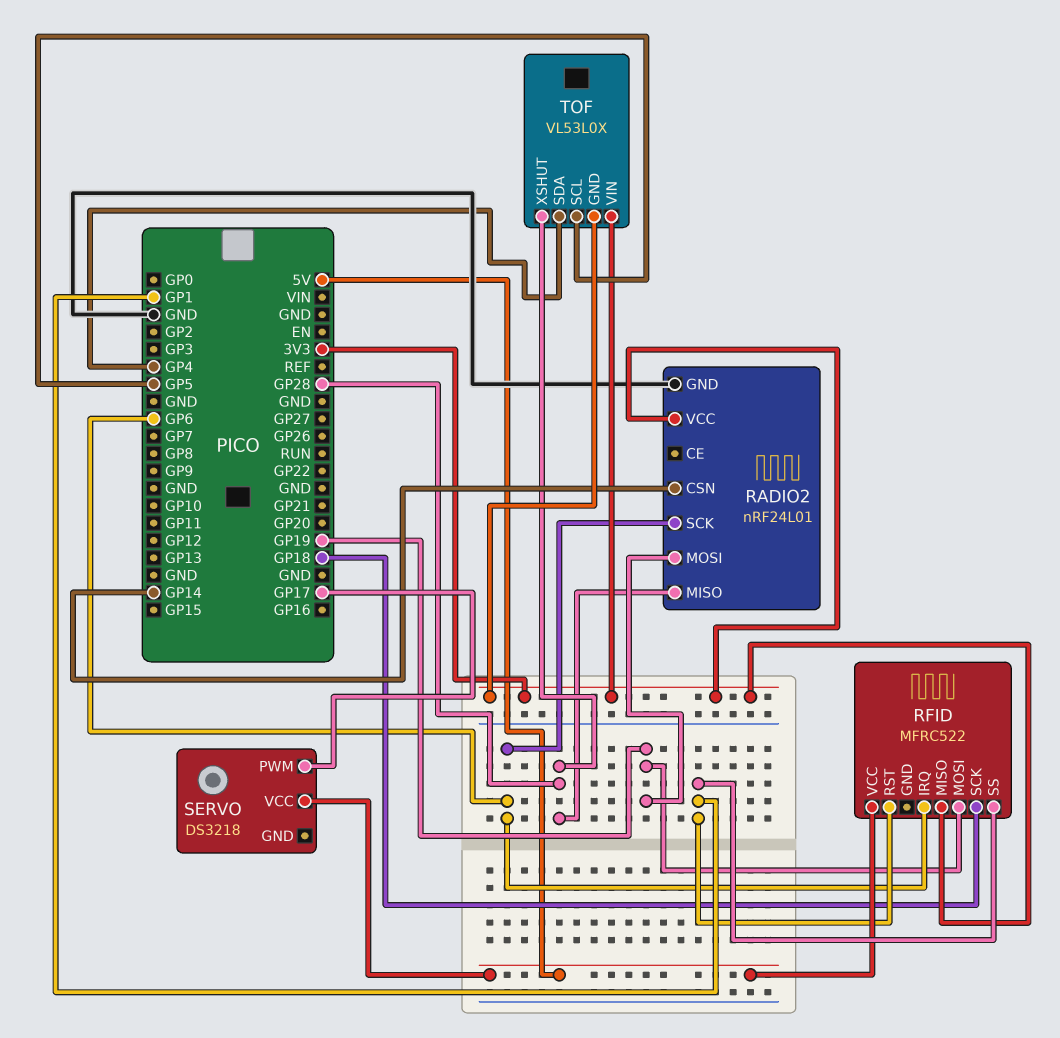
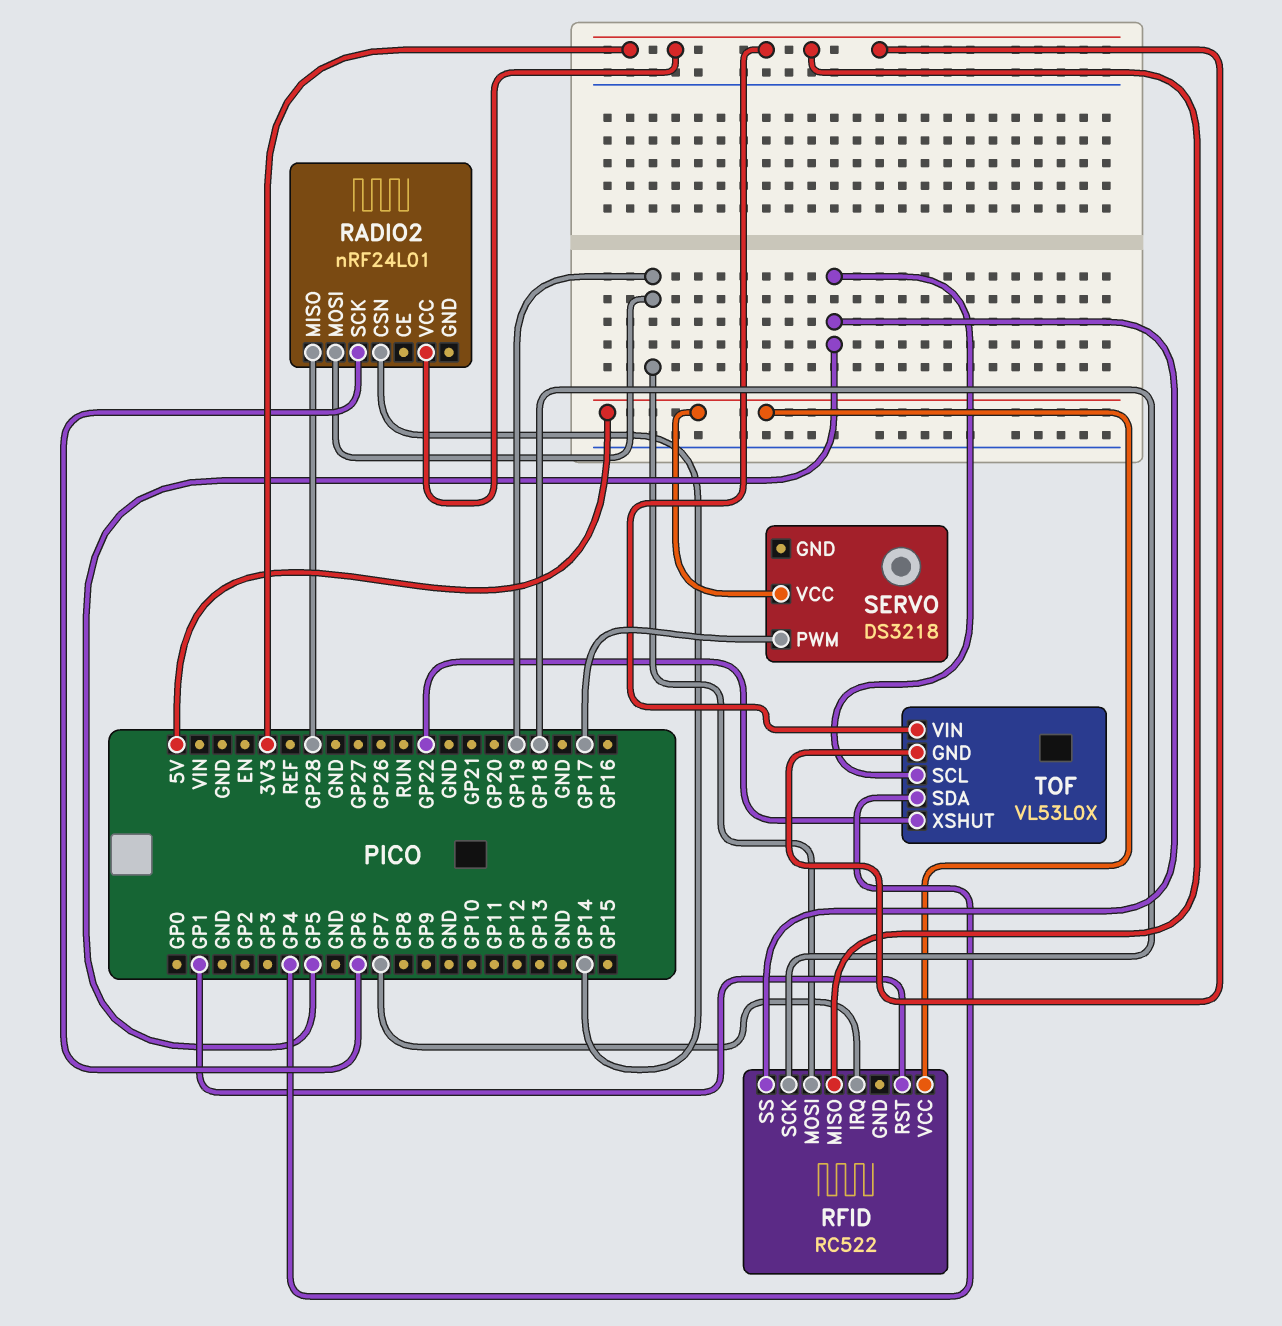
RADIO2 pin GND: GND -> none
RFID: MFRC522 -> RC522
RFID pin IRQ: GP6 -> GP7
RFID pin SS: GP1 -> GP5
TOF pin XSHUT: GP28 -> GP22

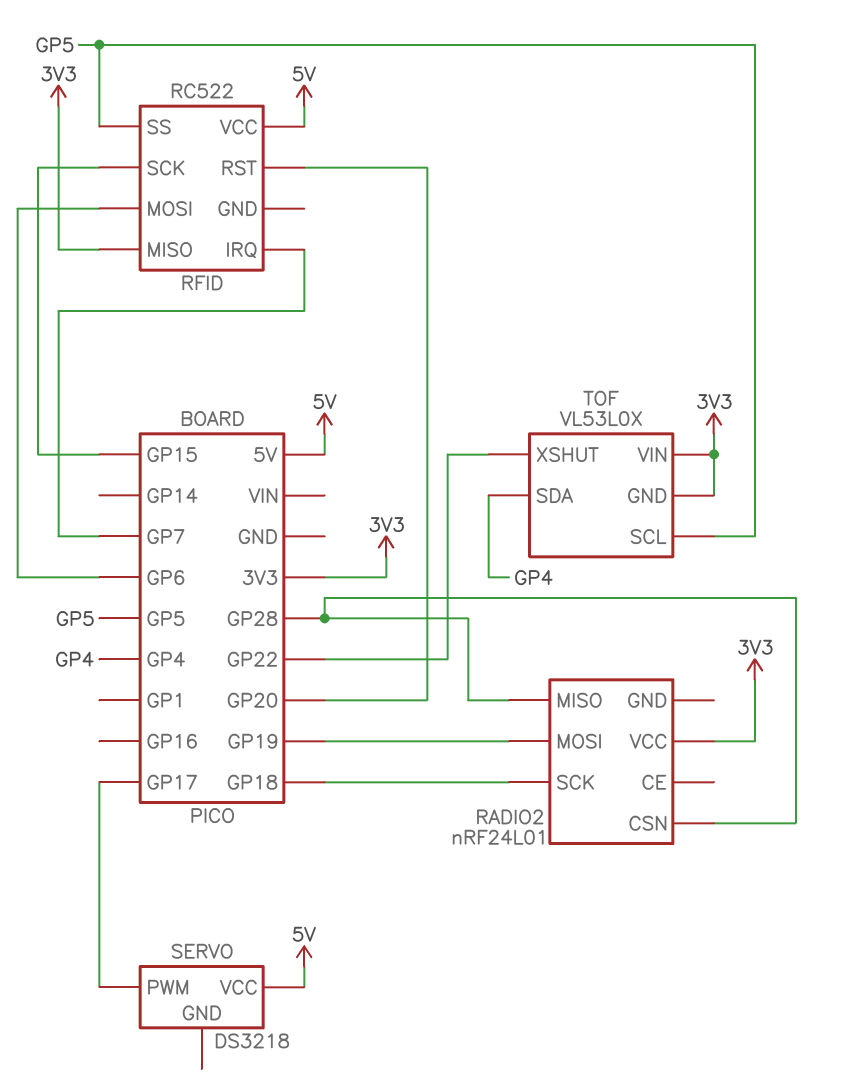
RADIO2 pin CSN: GP14 -> GP28
RADIO2 pin SCK: GP6 -> GP18
RFID pin MOSI: GP19 -> GP6
RFID pin RST: GP1 -> GP20
RFID pin SCK: GP18 -> GP15

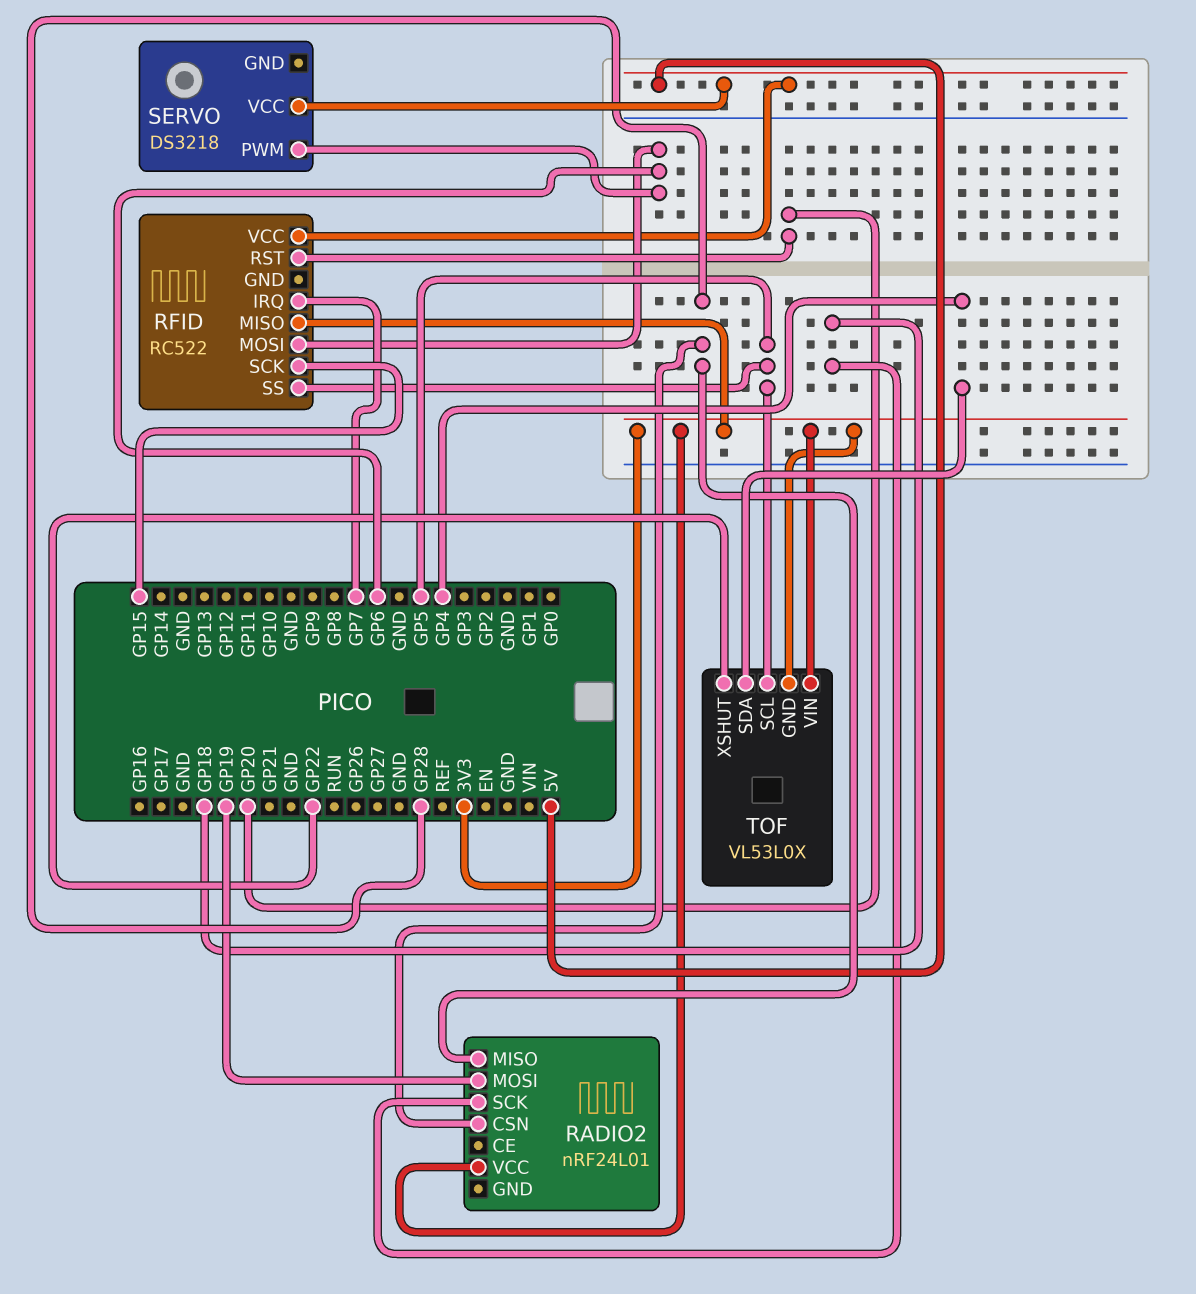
SERVO pin PWM: GP17 -> GP6

